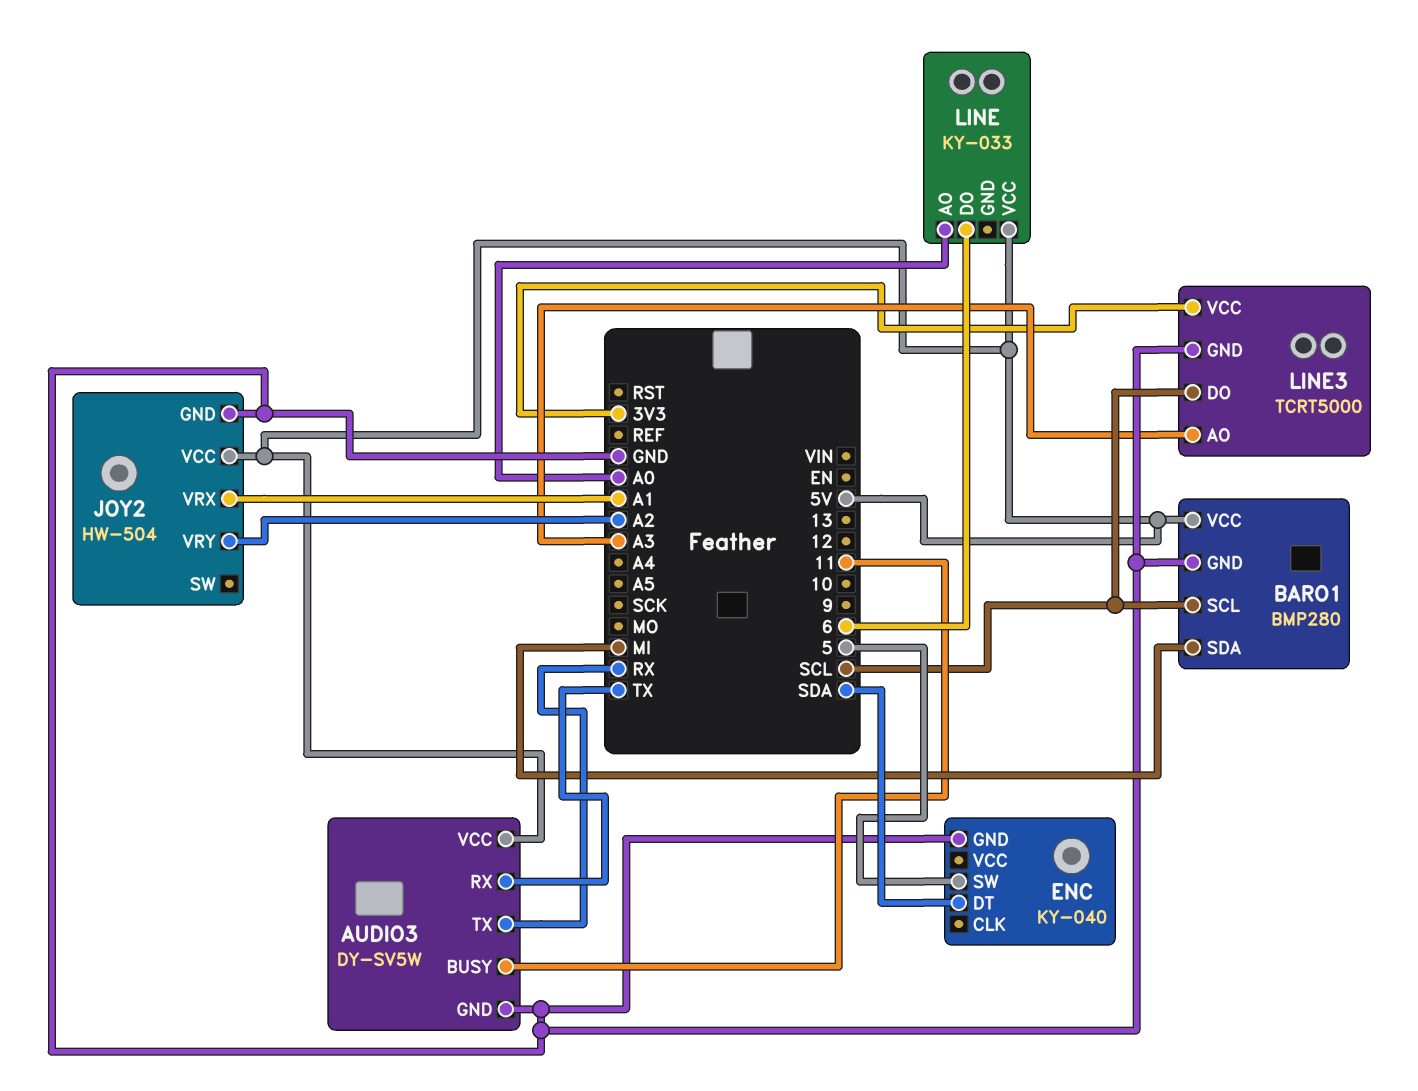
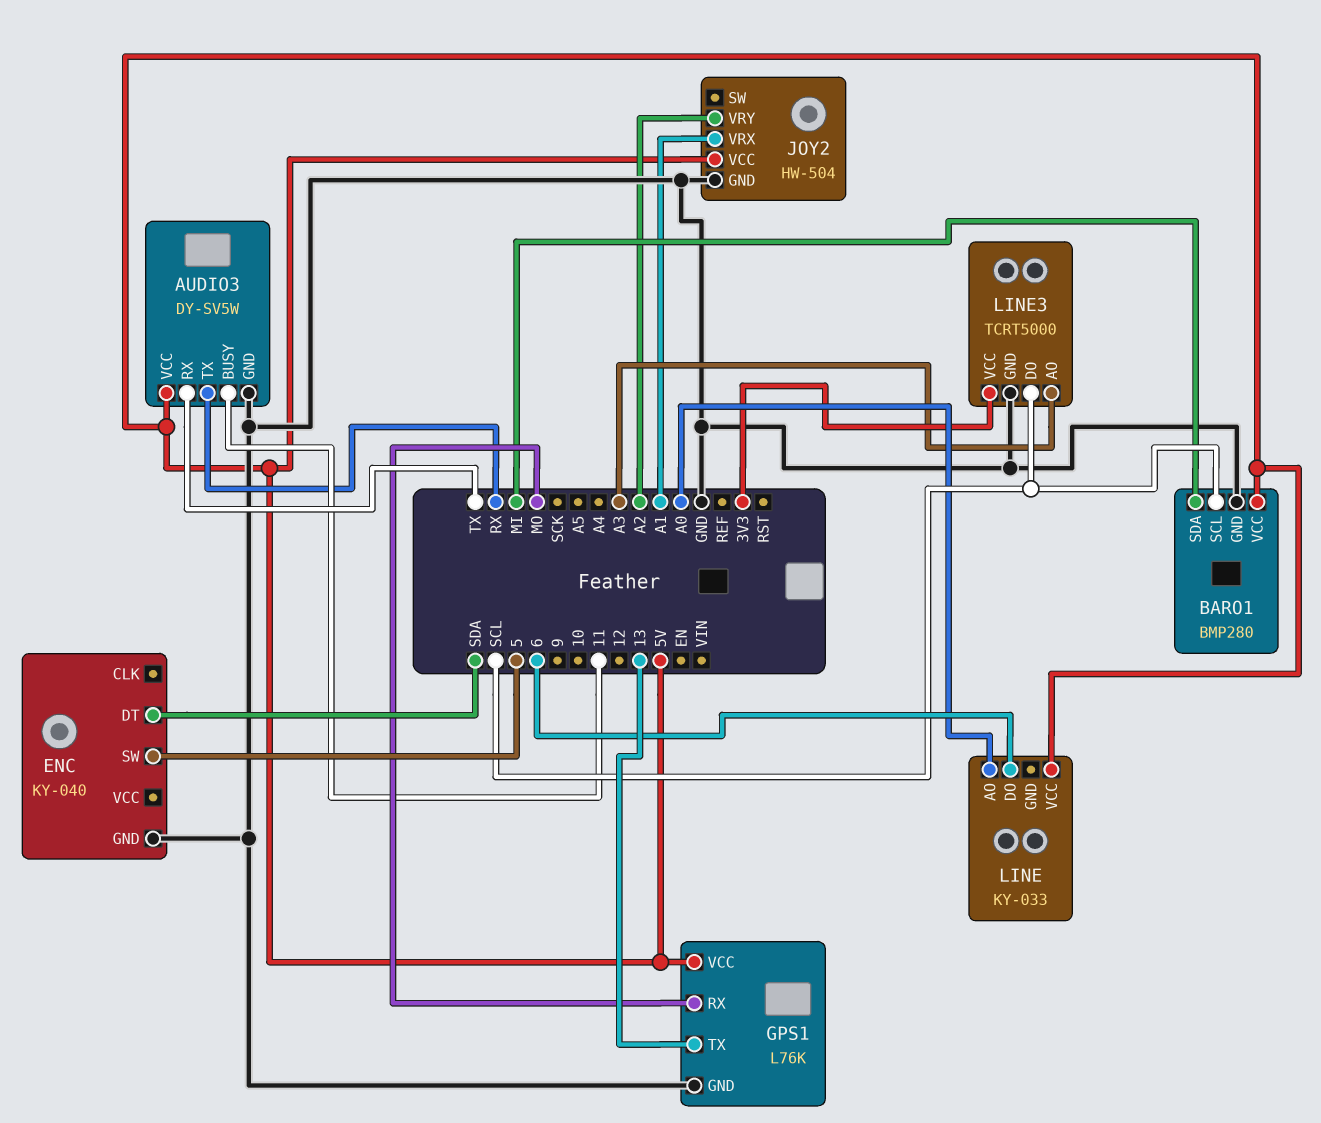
GPS1: none -> L76K
GPS1 pin GND: none -> GND
GPS1 pin RX: none -> MO
GPS1 pin TX: none -> 13
GPS1 pin VCC: none -> 5V

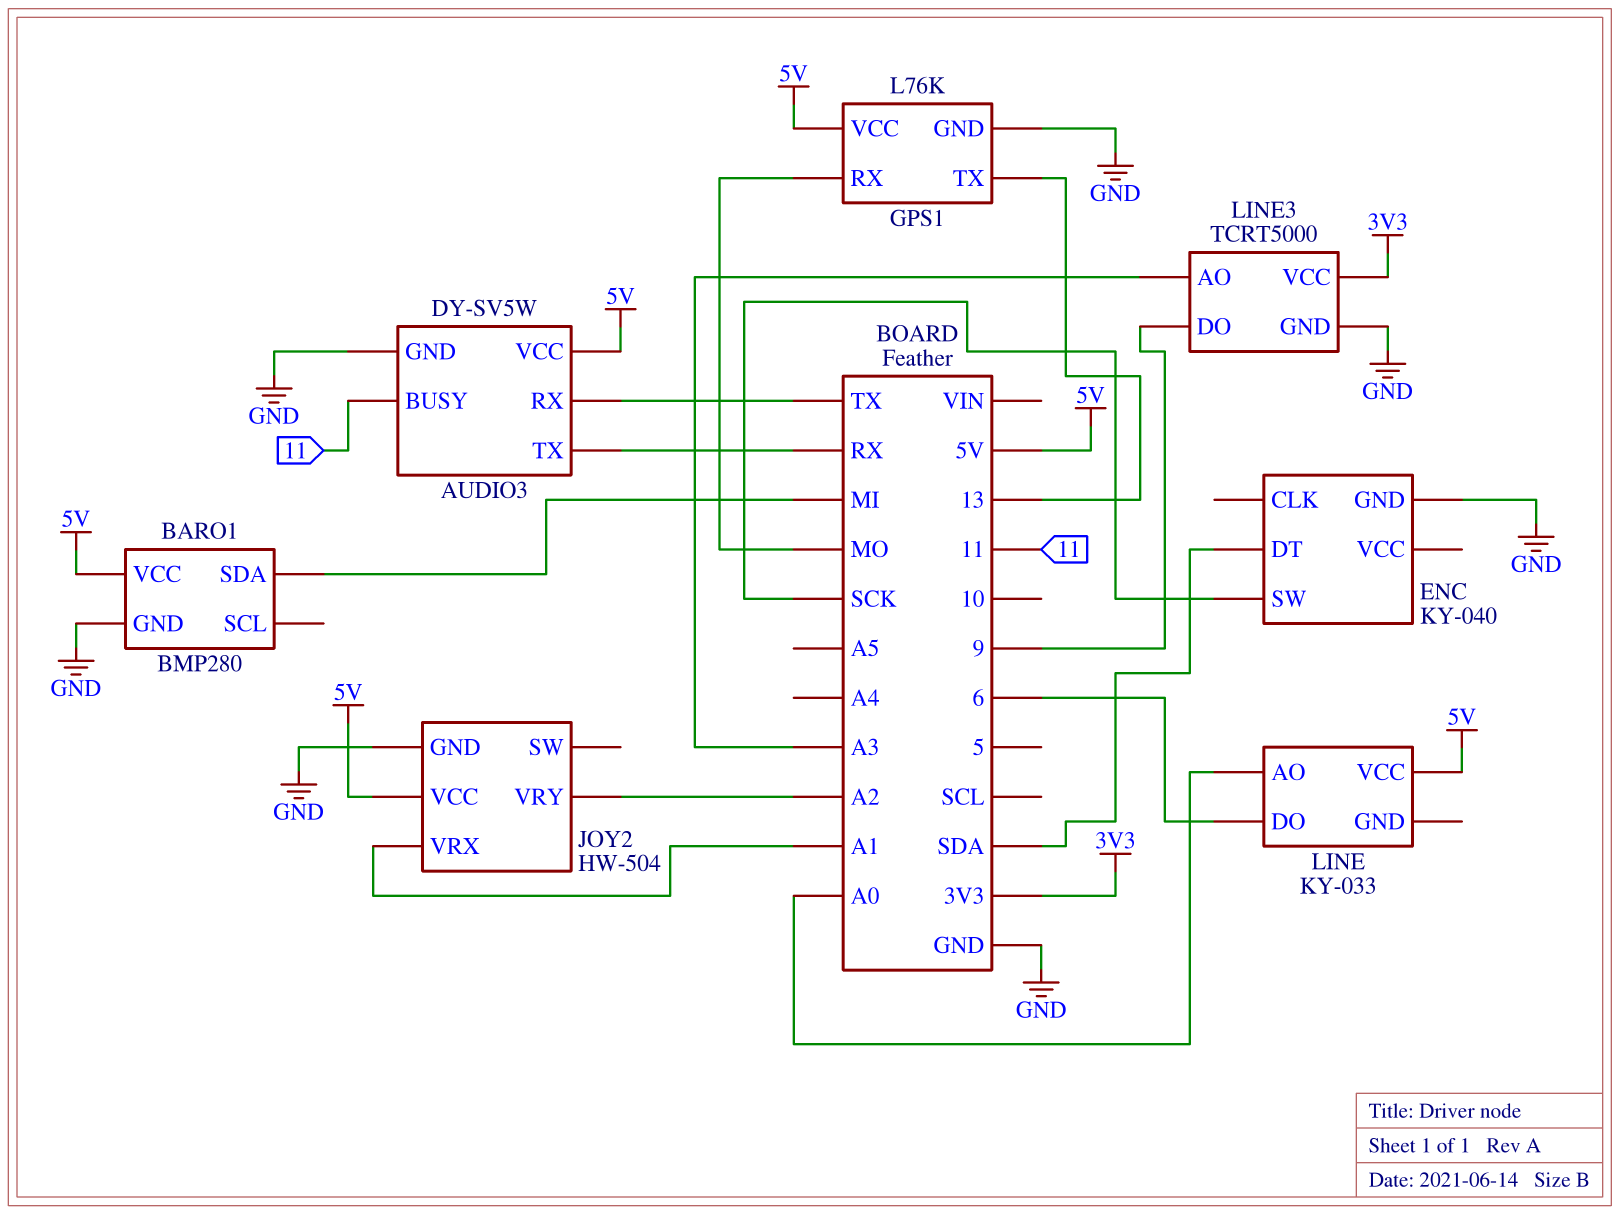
BARO1 pin SCL: SCL -> none
ENC pin SW: 5 -> SCK
LINE3 pin DO: SCL -> 9

